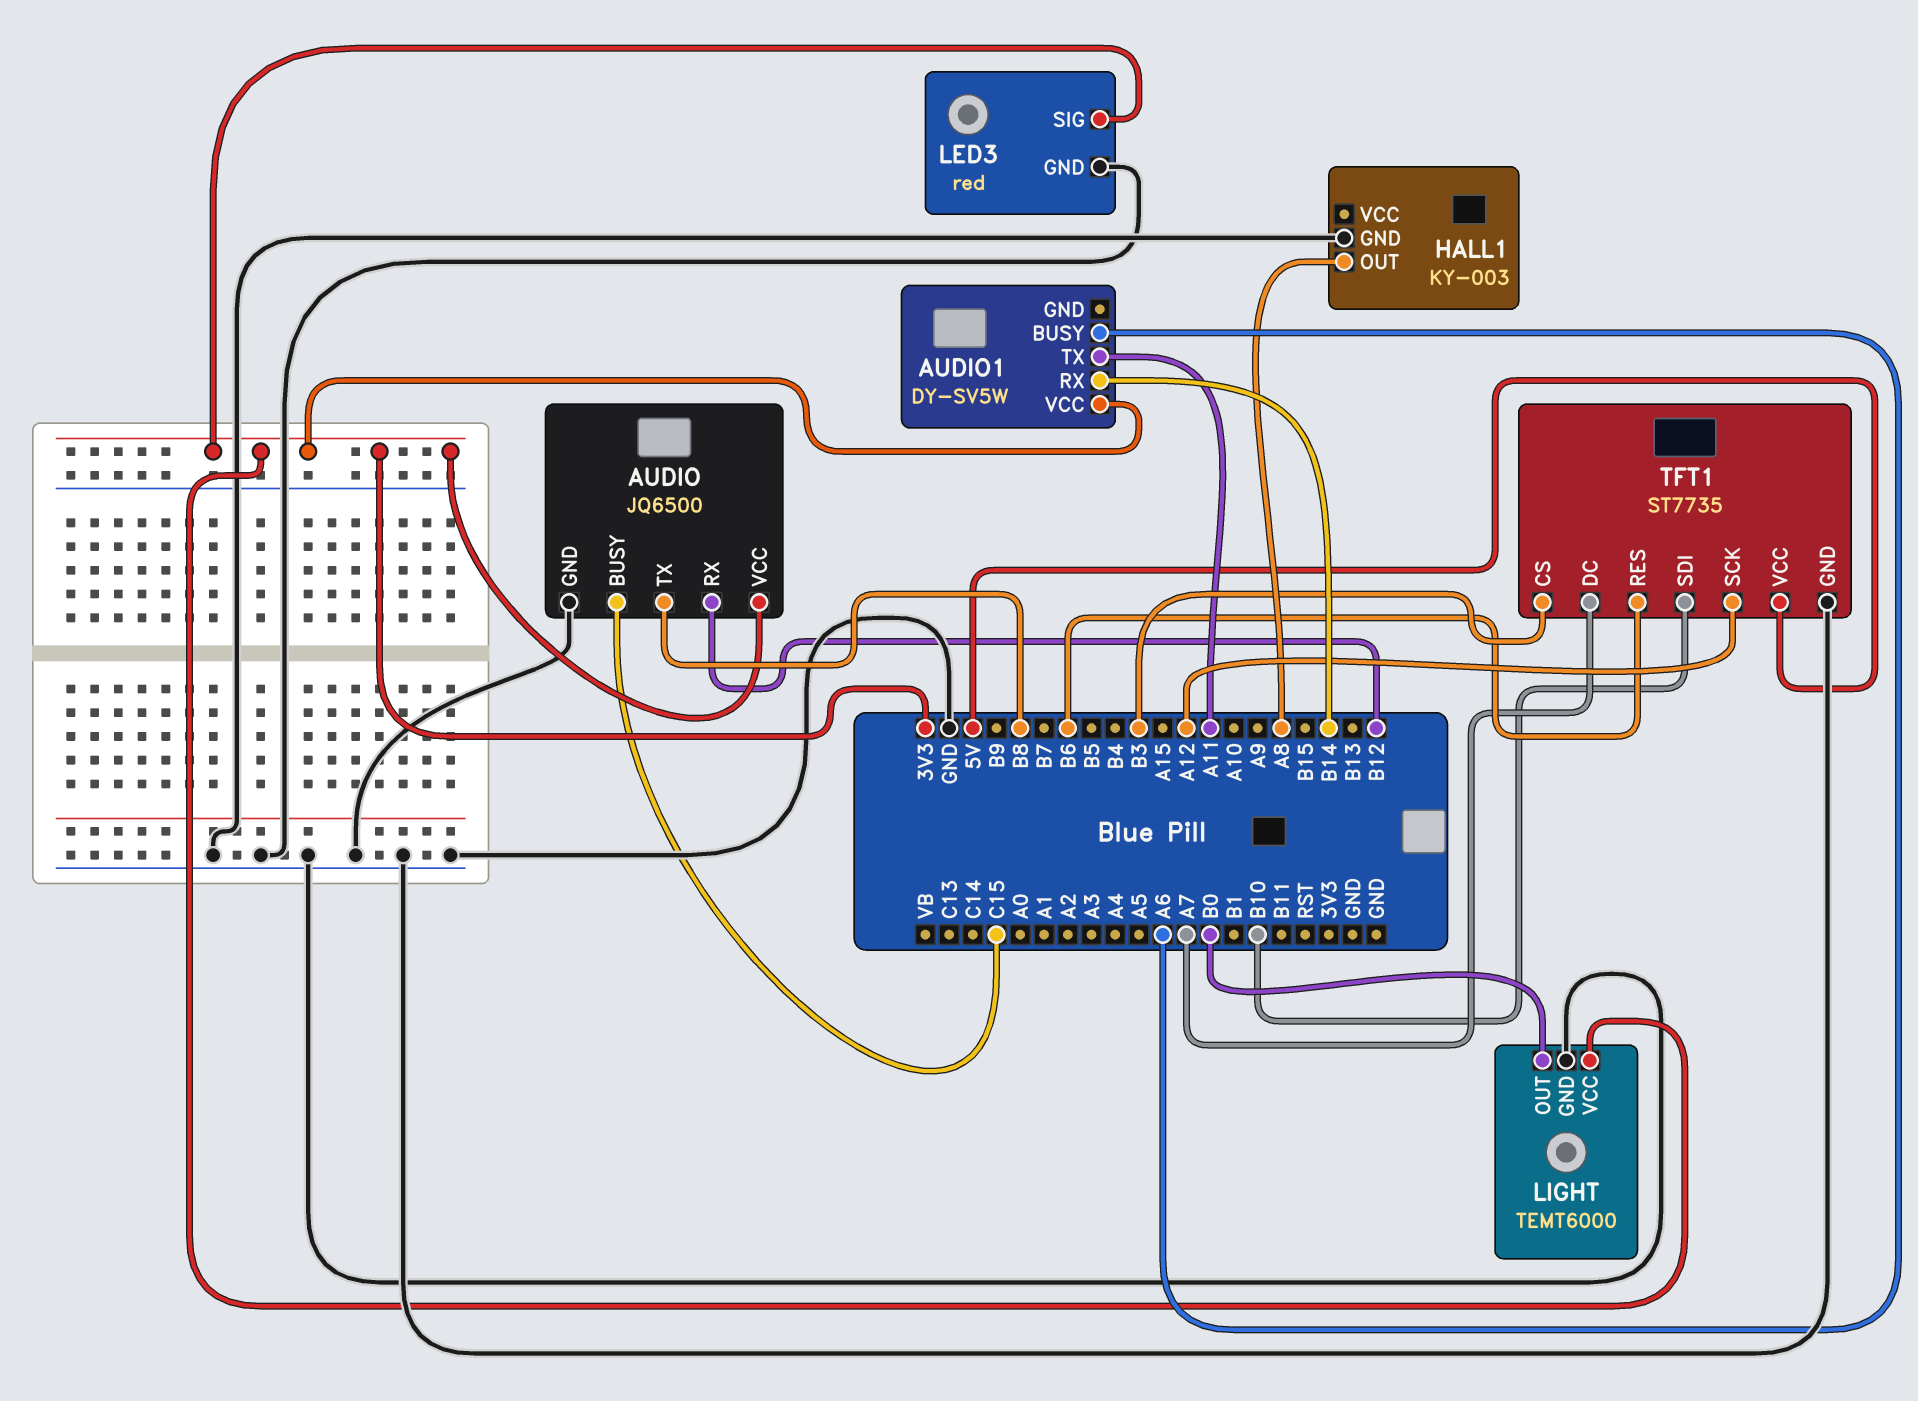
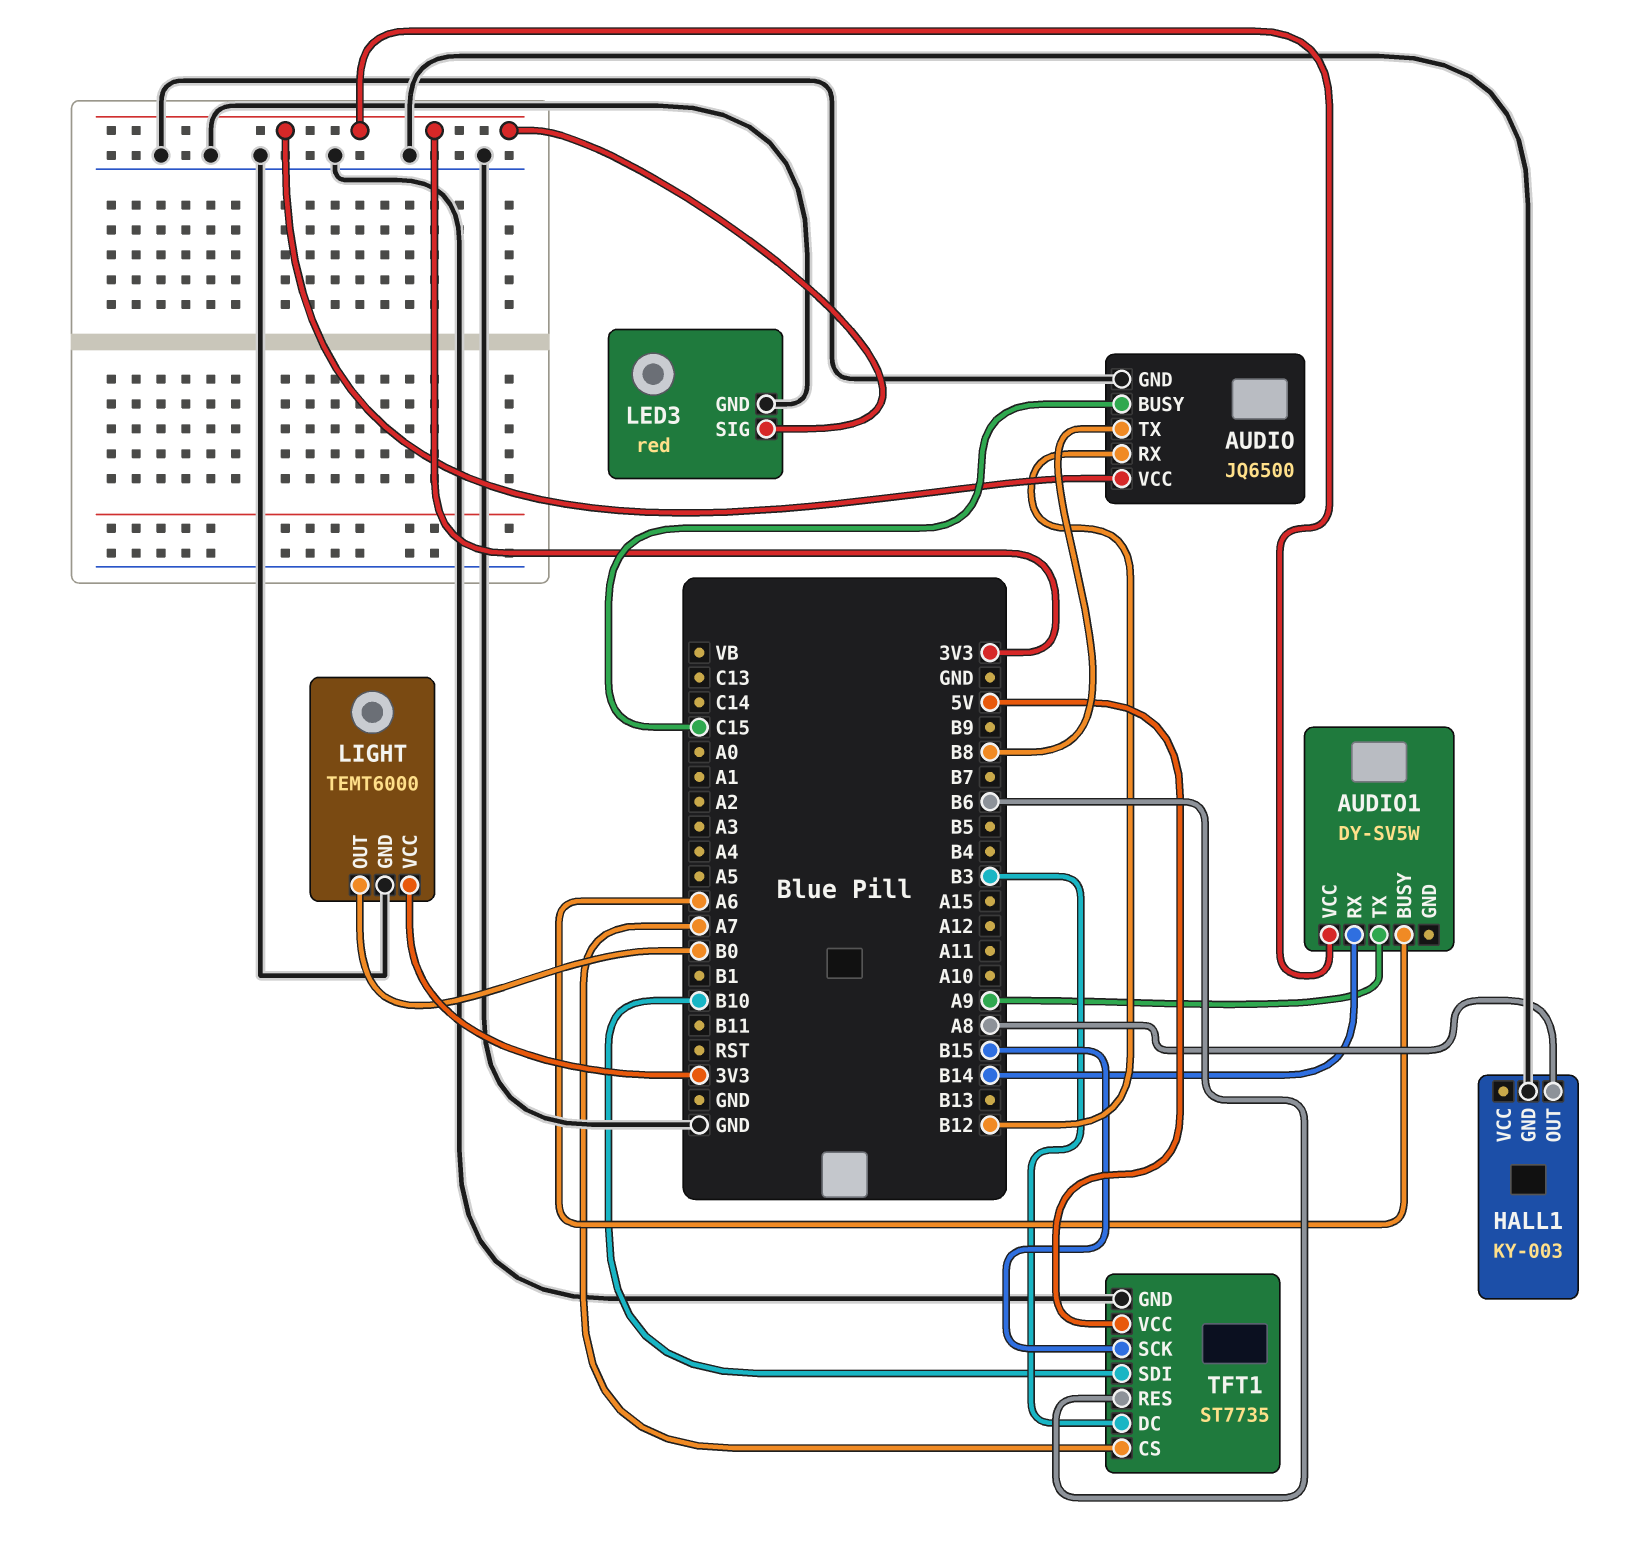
AUDIO1 pin TX: A11 -> A9
TFT1 pin CS: B3 -> A7
TFT1 pin DC: A7 -> B3
TFT1 pin SCK: A12 -> B15

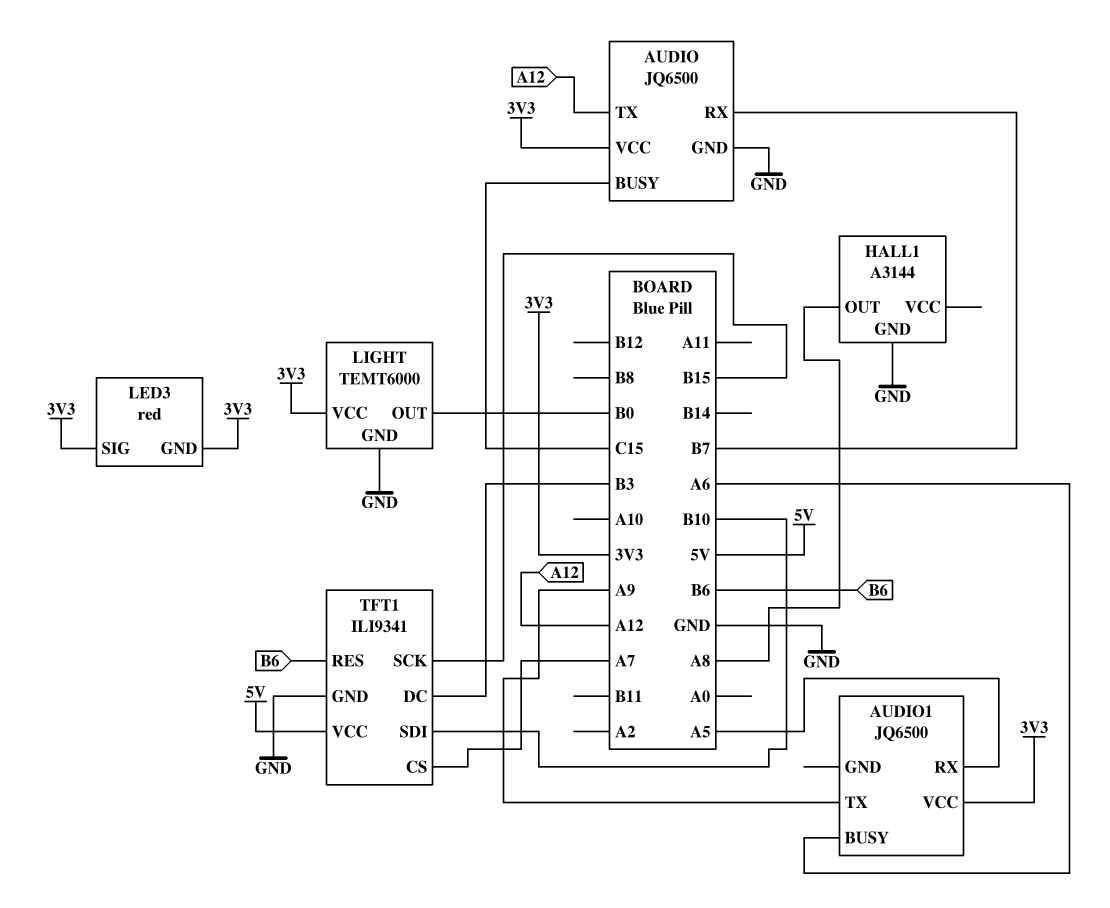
AUDIO pin RX: B12 -> B7
AUDIO pin TX: B8 -> A12
AUDIO1: DY-SV5W -> JQ6500
AUDIO1 pin RX: B14 -> A5
HALL1: KY-003 -> A3144
LED3 pin GND: GND -> 3V3
TFT1: ST7735 -> ILI9341

